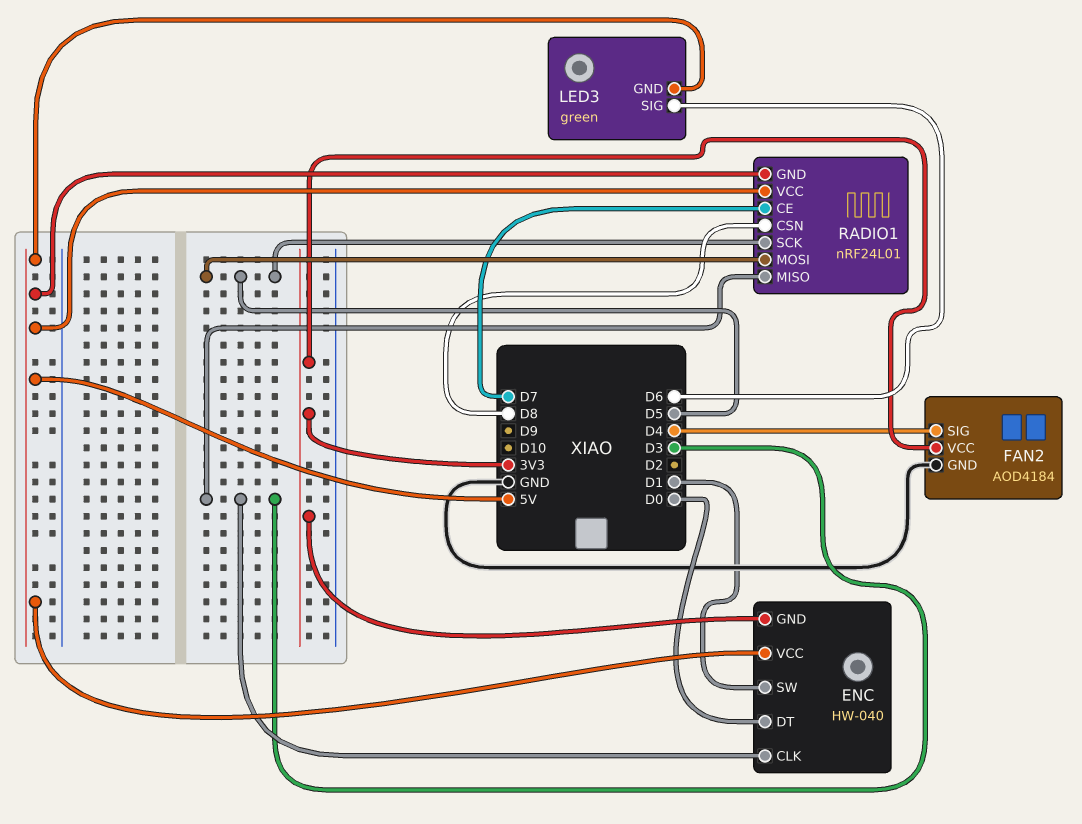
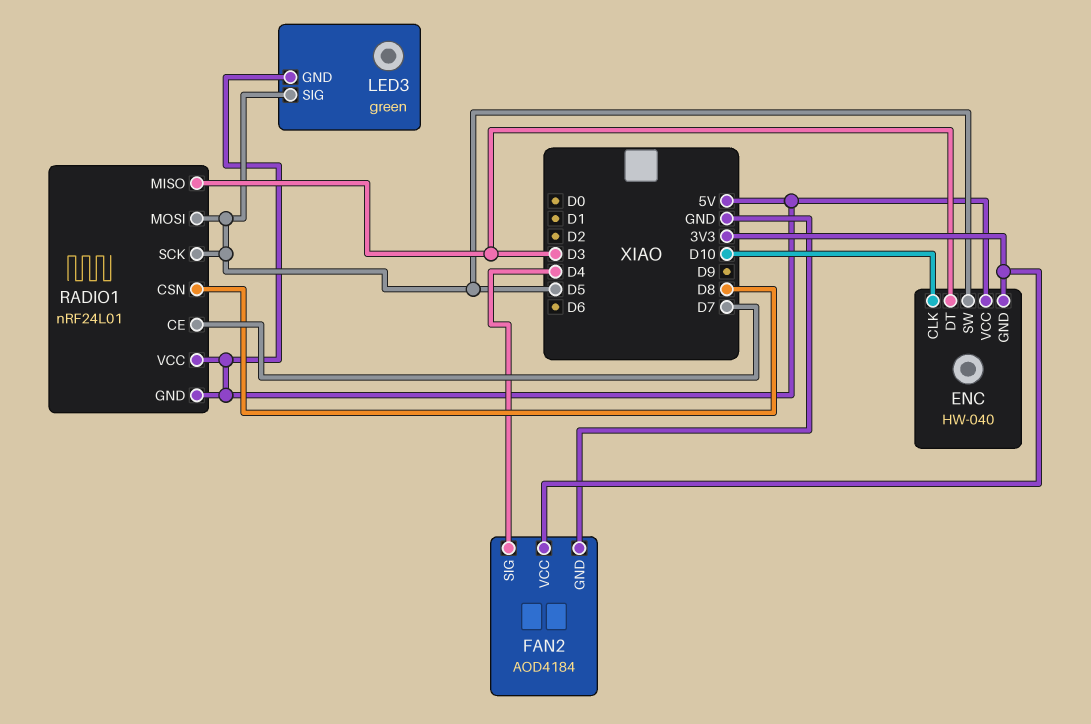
ENC pin CLK: D3 -> D10
ENC pin DT: D0 -> D3
ENC pin SW: D1 -> D5
LED3 pin SIG: D6 -> D5

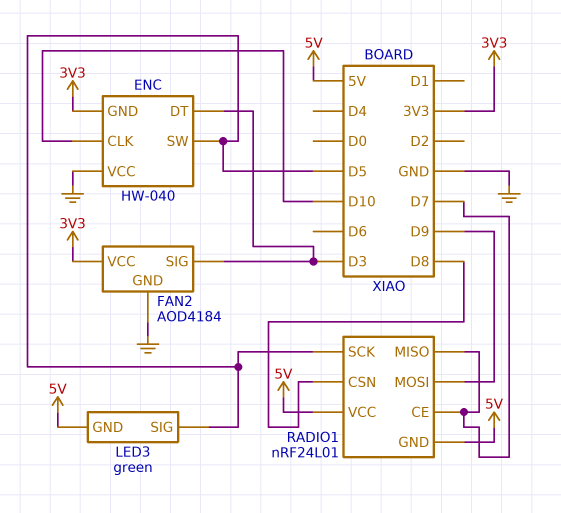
ENC pin VCC: 5V -> GND
FAN2 pin SIG: D4 -> D3
RADIO1 pin MISO: D3 -> D7
RADIO1 pin MOSI: D5 -> D9

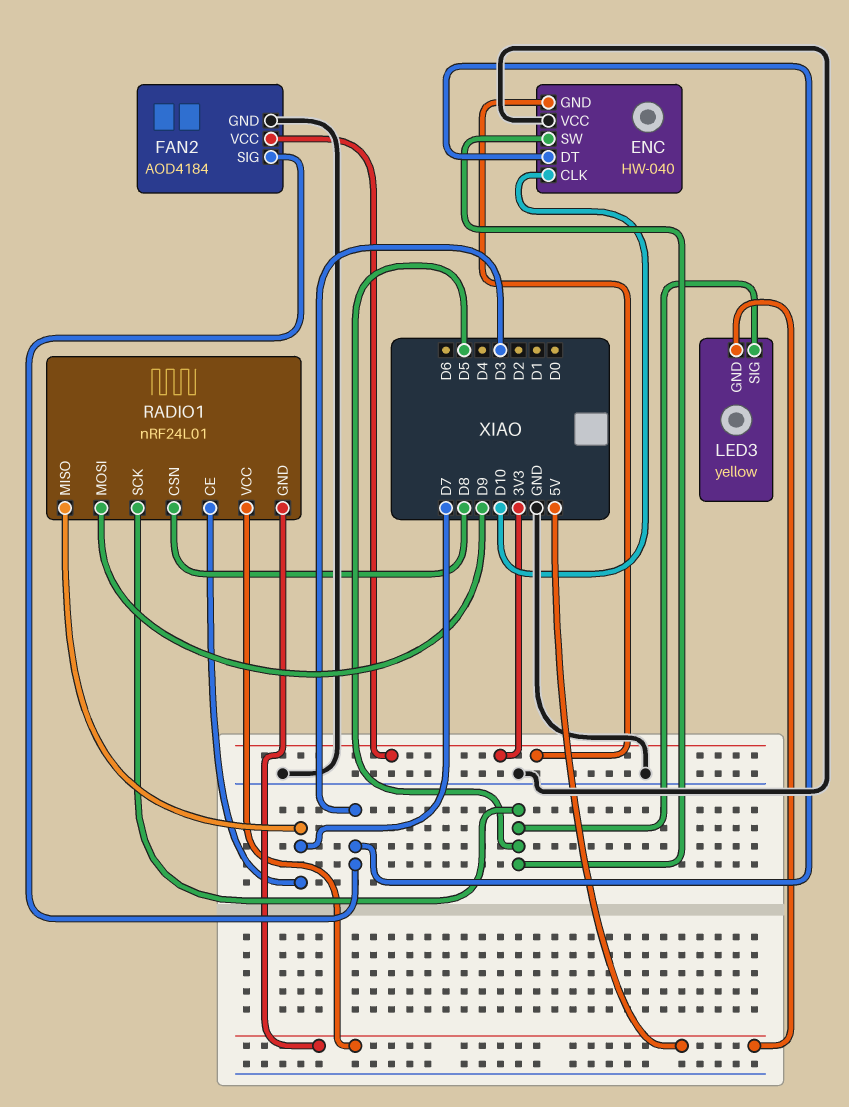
LED3: green -> yellow

